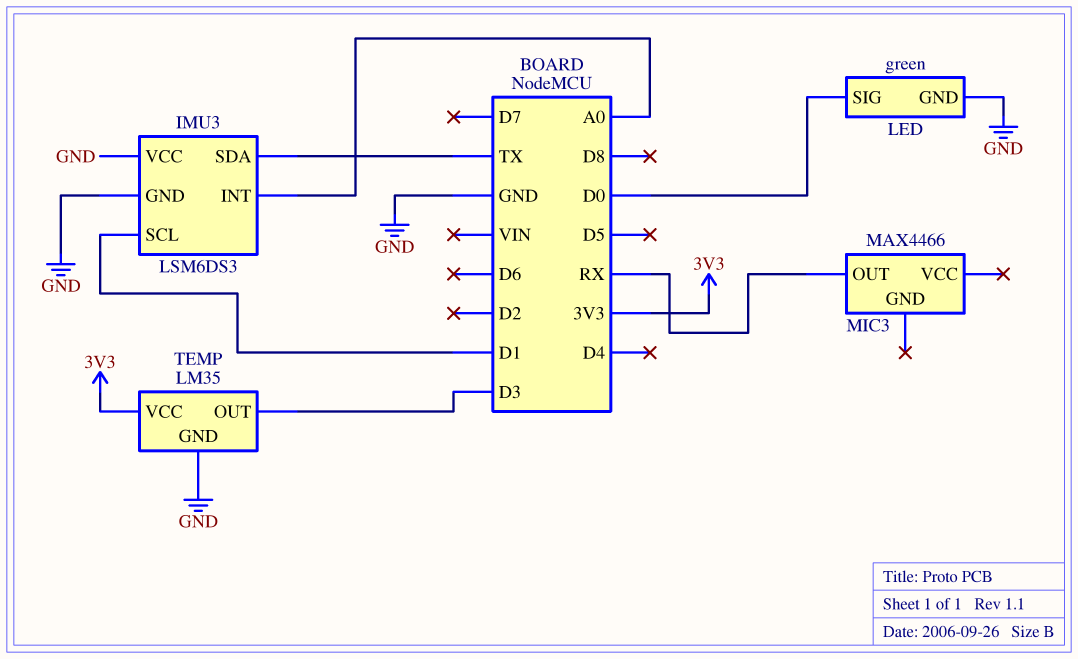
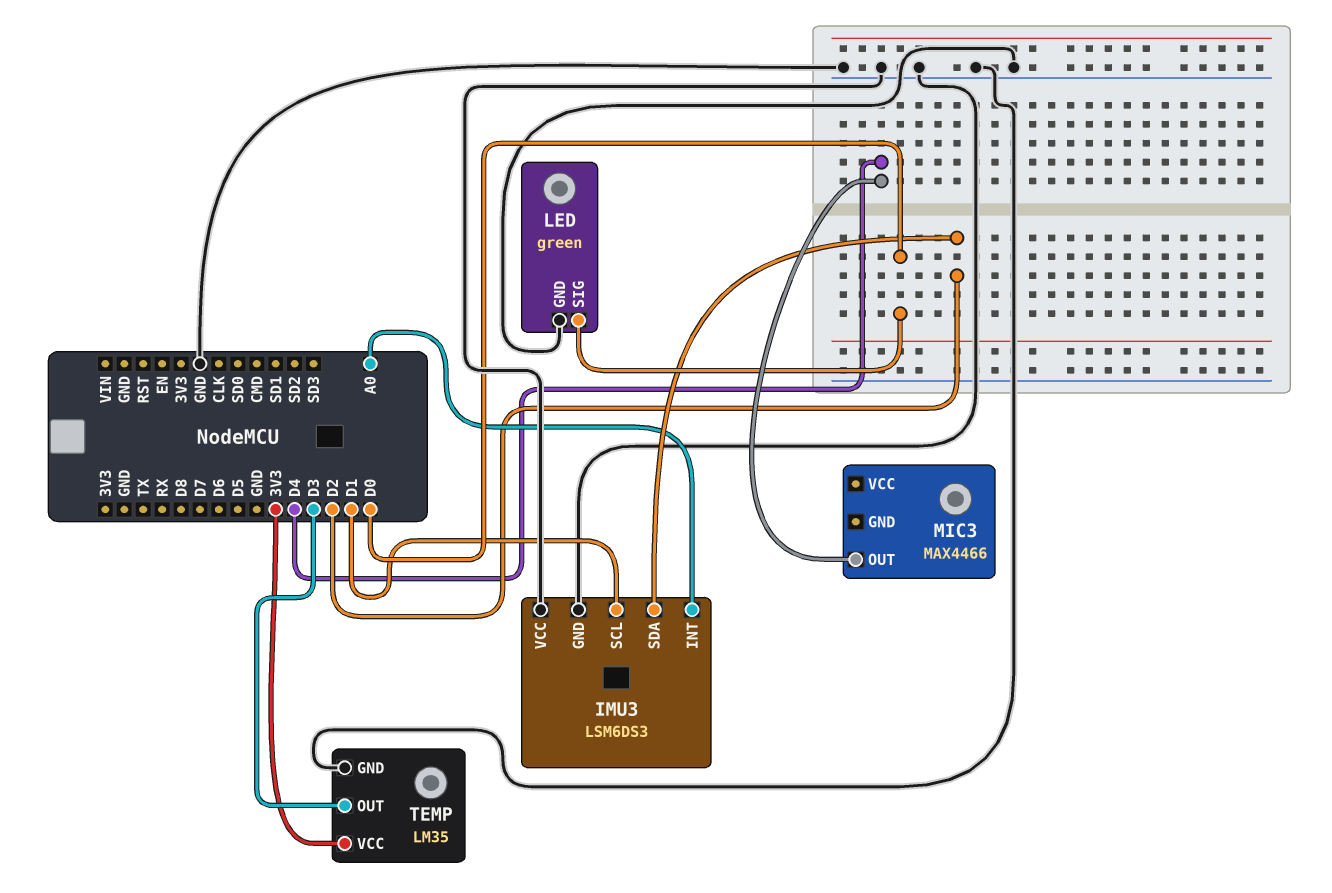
IMU3 pin SDA: TX -> D2
MIC3 pin OUT: RX -> D4

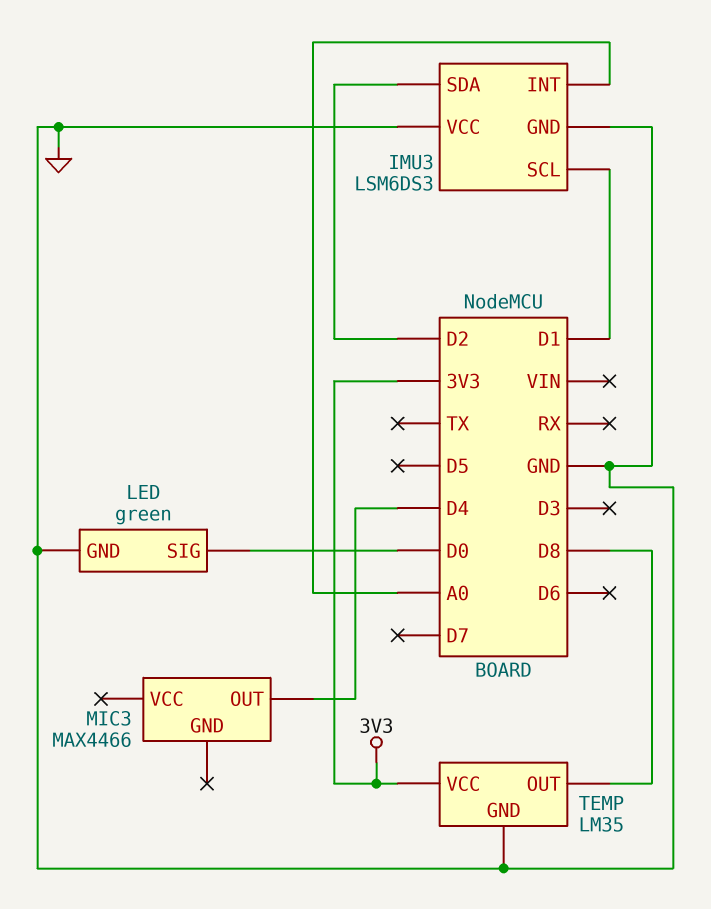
TEMP pin OUT: D3 -> D8

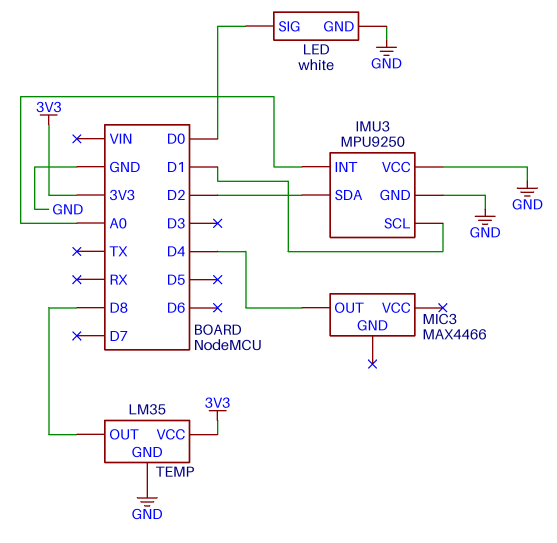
IMU3: LSM6DS3 -> MPU9250
LED: green -> white

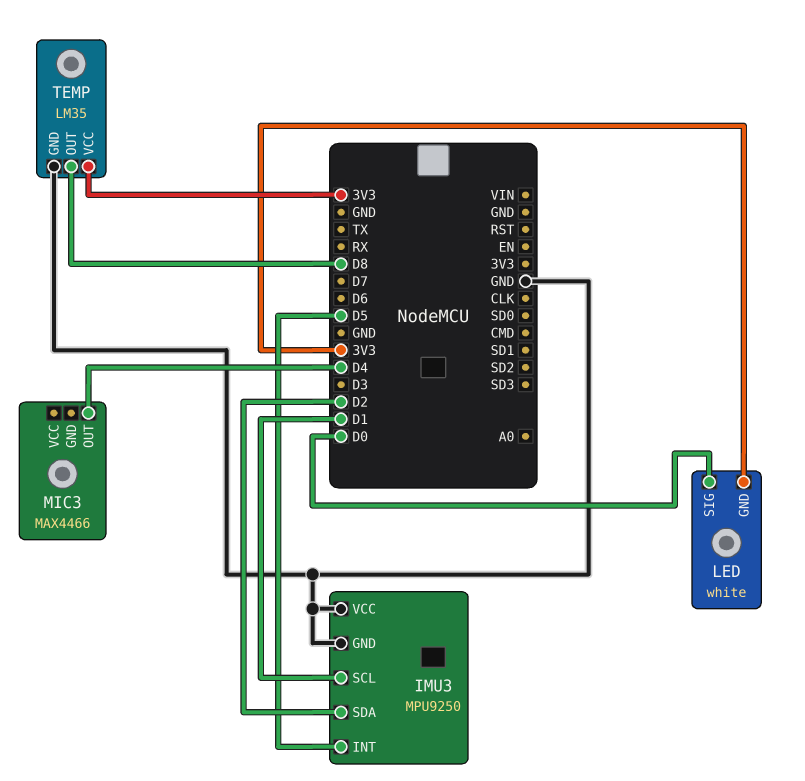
IMU3 pin INT: A0 -> D5
LED pin GND: GND -> 3V3

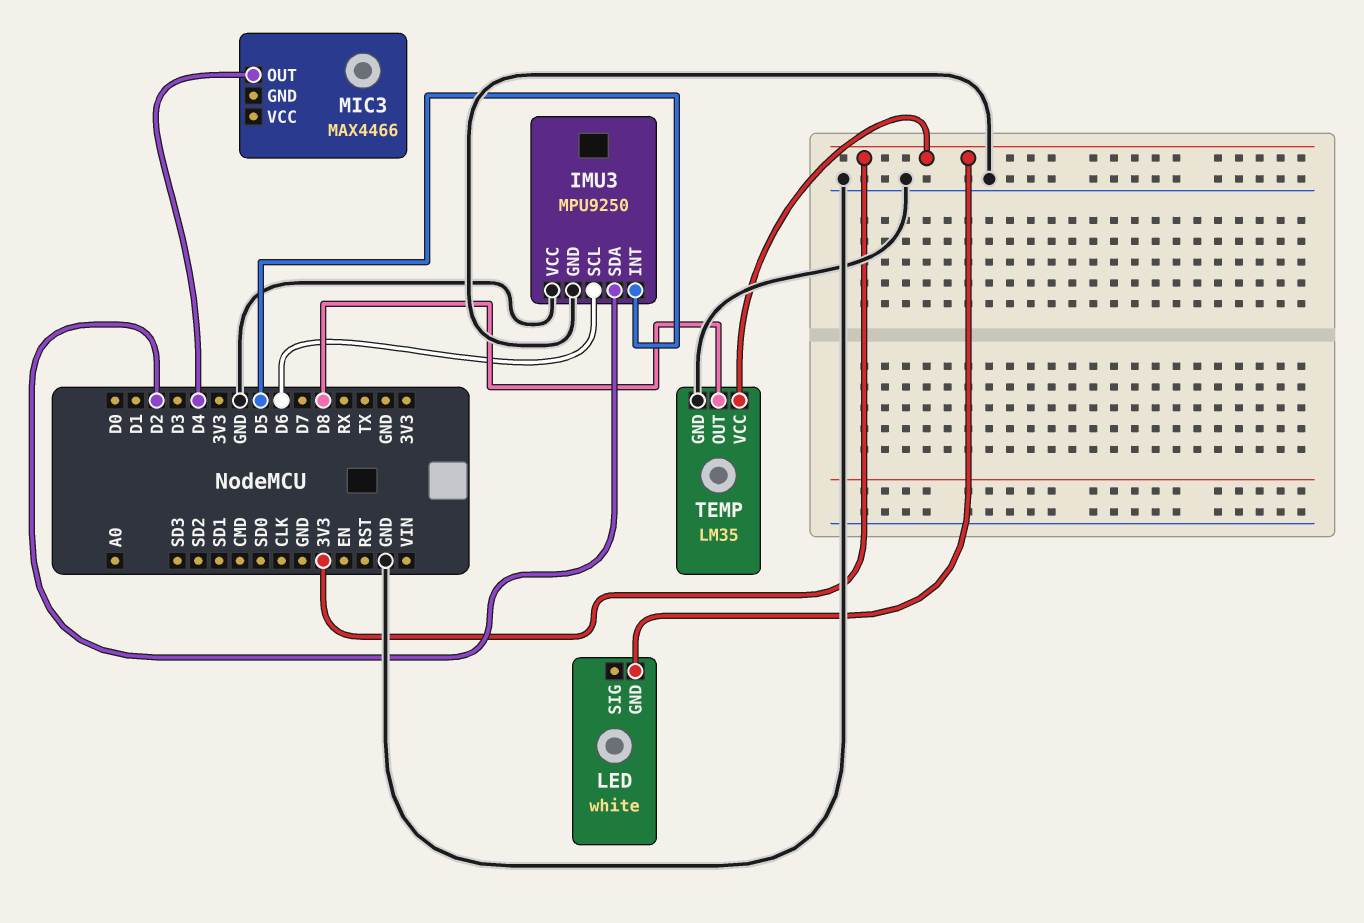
IMU3 pin SCL: D1 -> D6
LED pin SIG: D0 -> none

